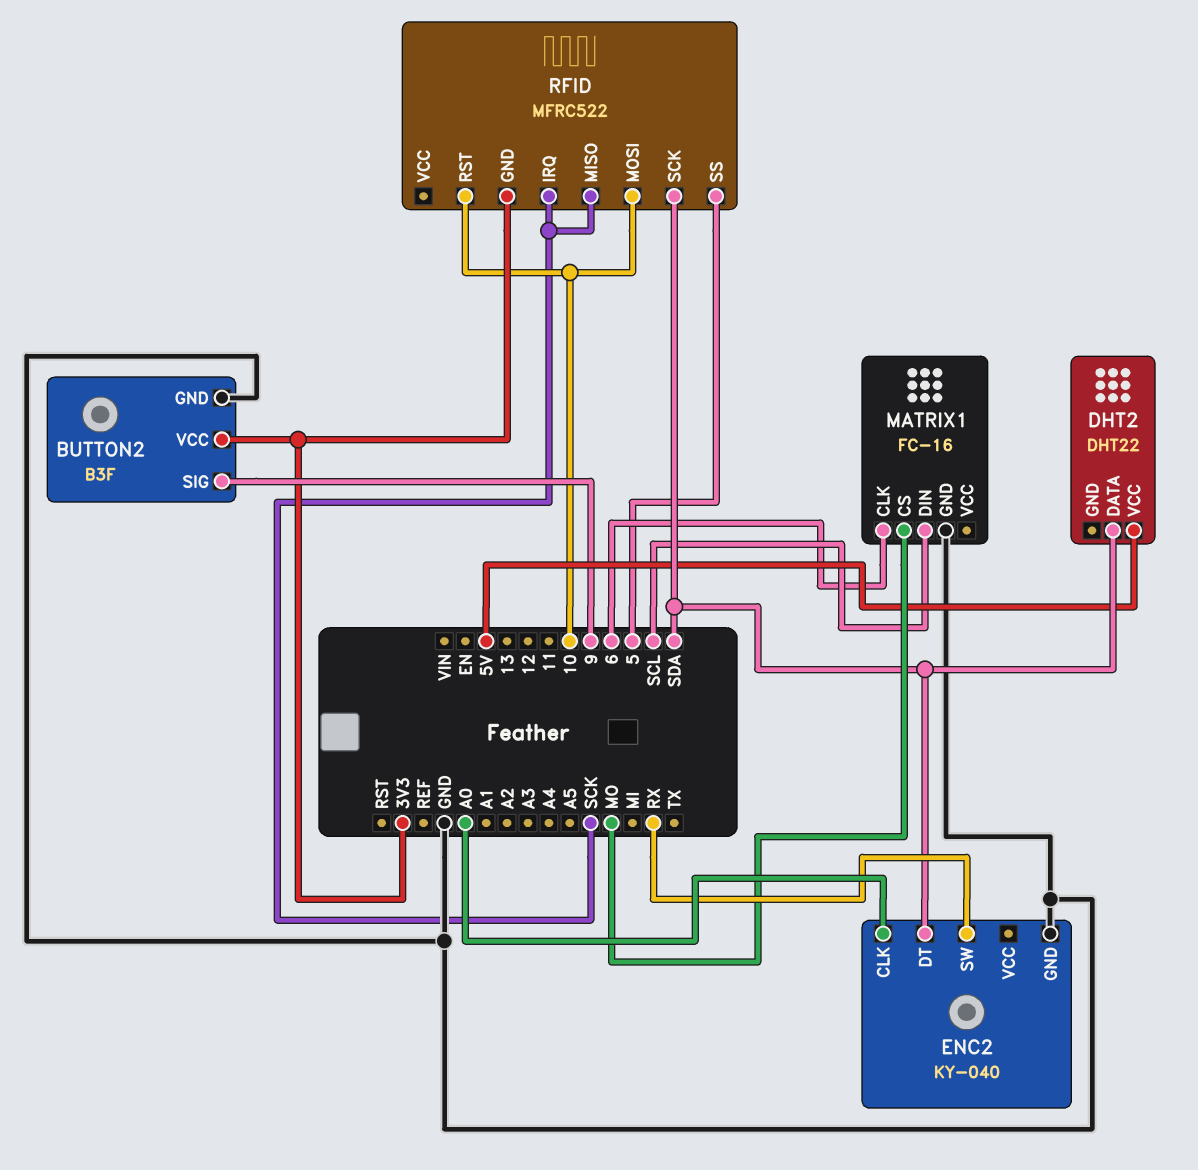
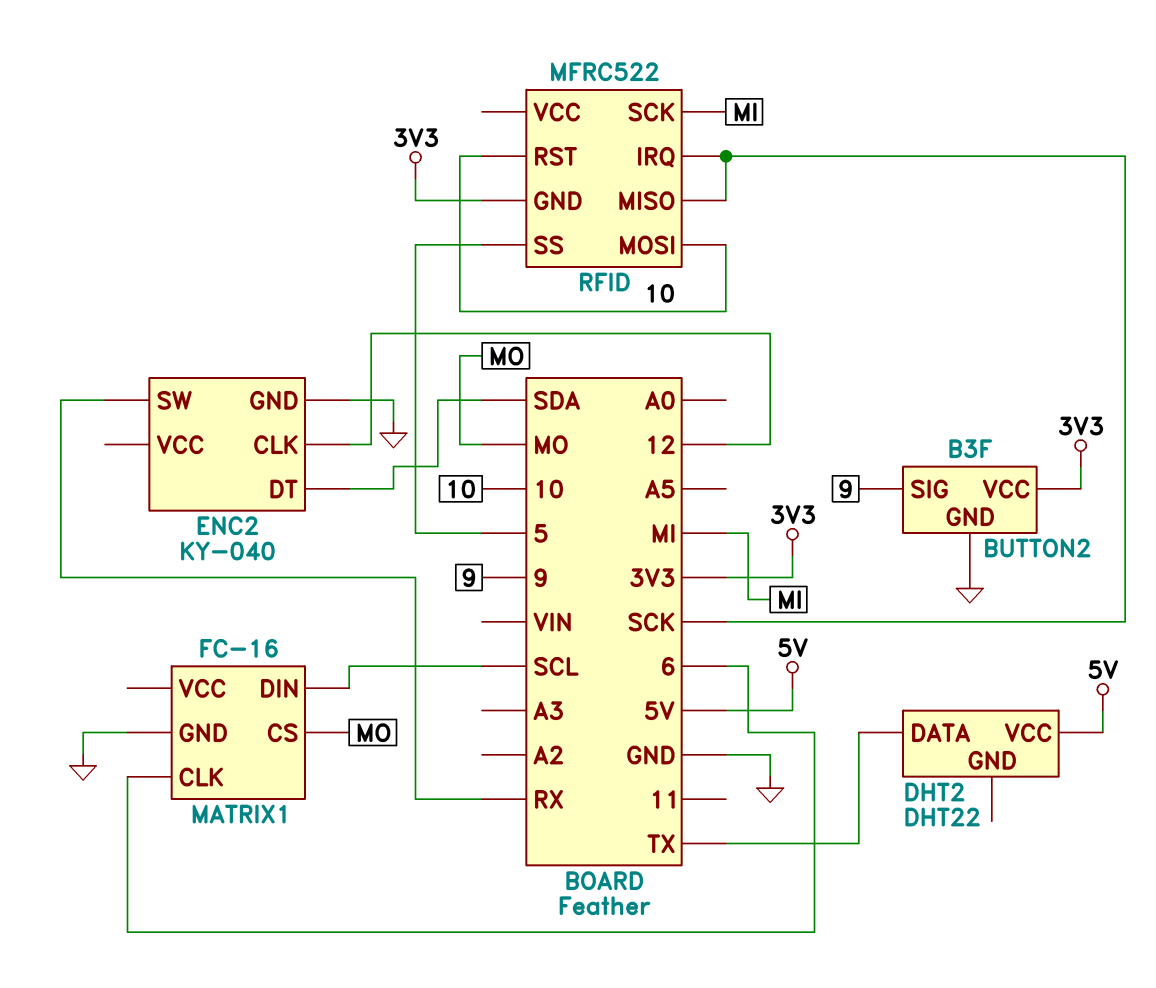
DHT2 pin DATA: SDA -> TX
ENC2 pin CLK: A0 -> 12
RFID pin SCK: SDA -> MI

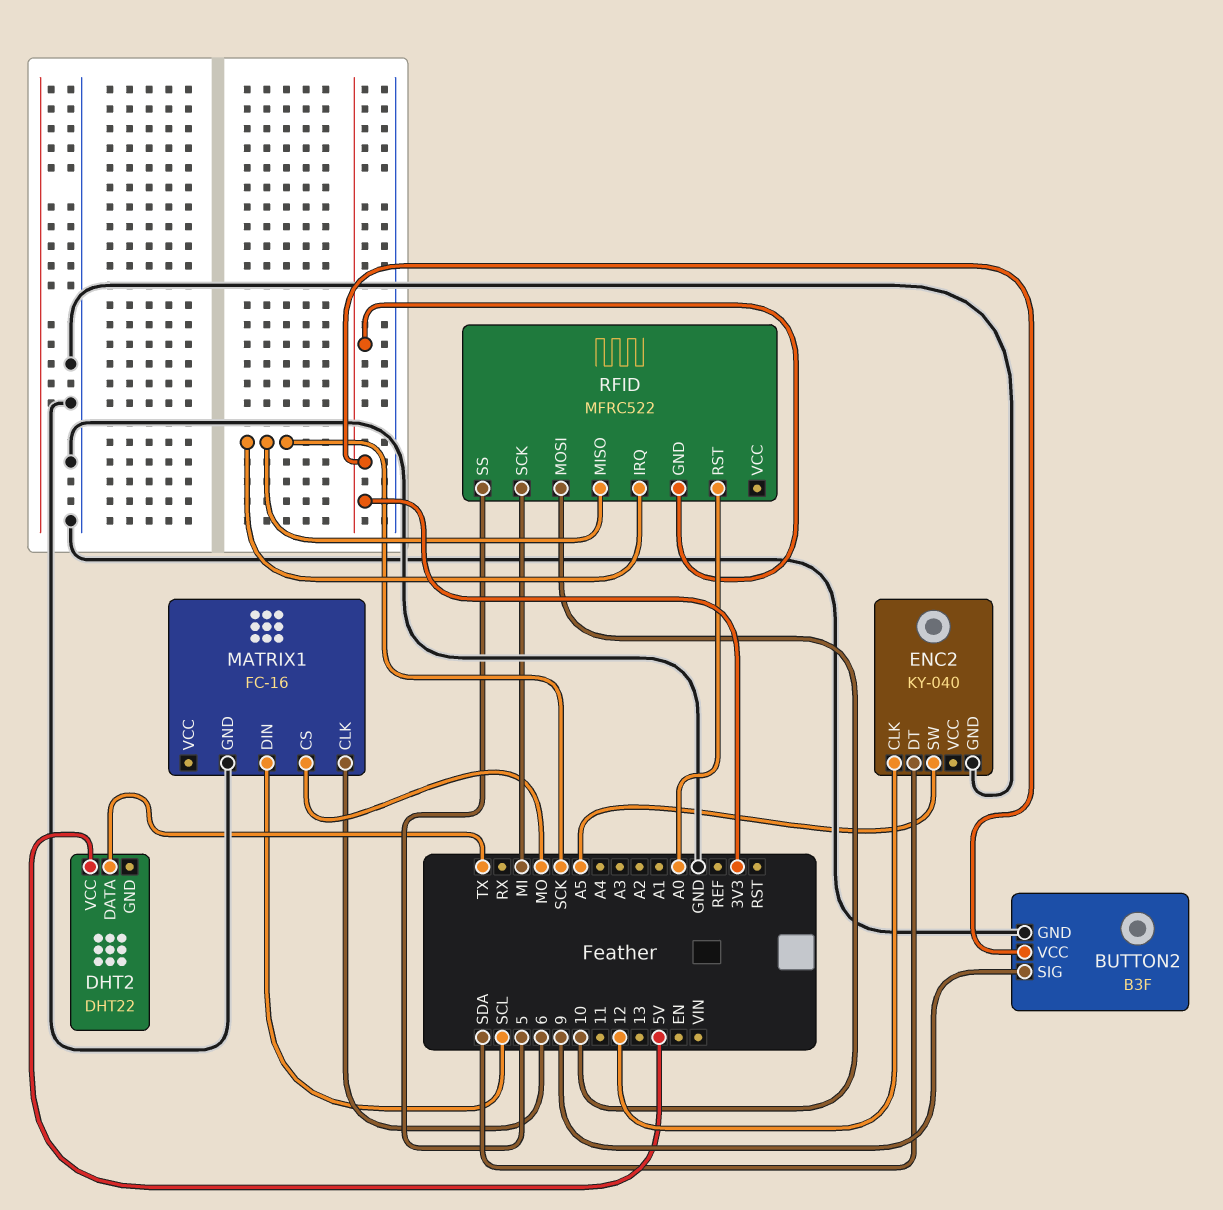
ENC2 pin SW: RX -> A5
RFID pin RST: 10 -> A0

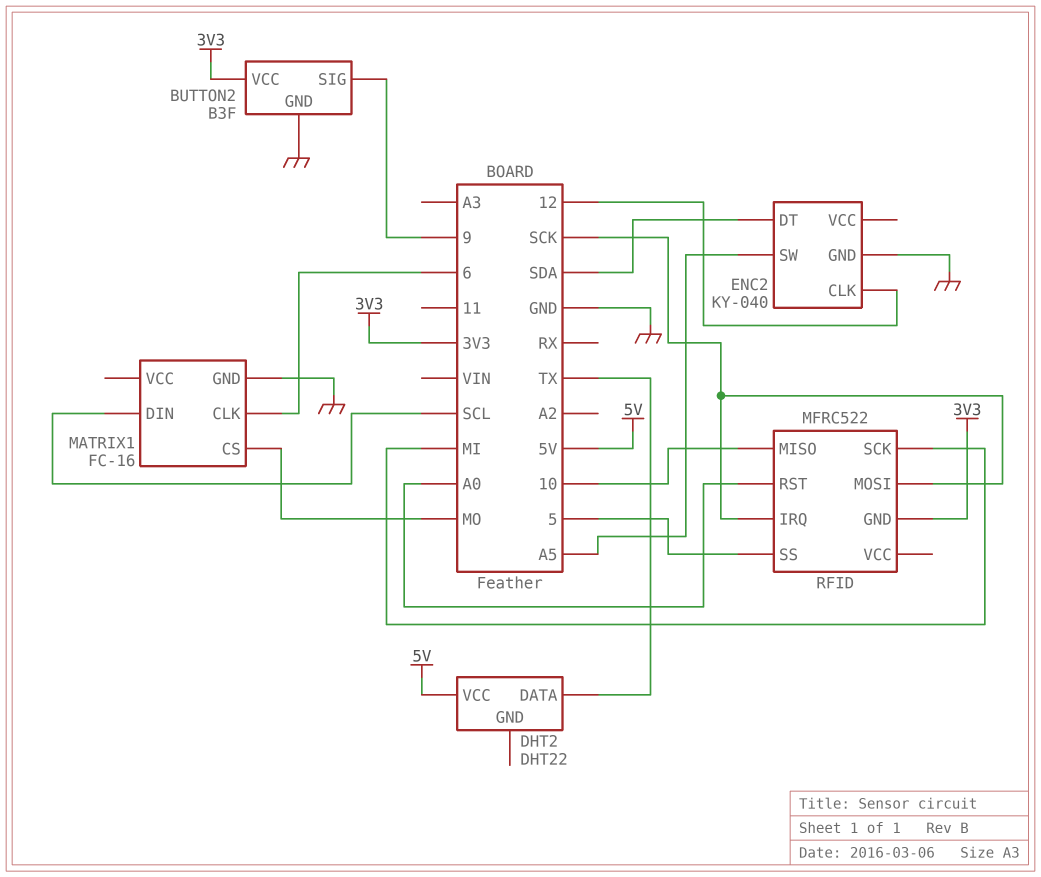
RFID pin MISO: SCK -> 10
RFID pin MOSI: 10 -> SCK

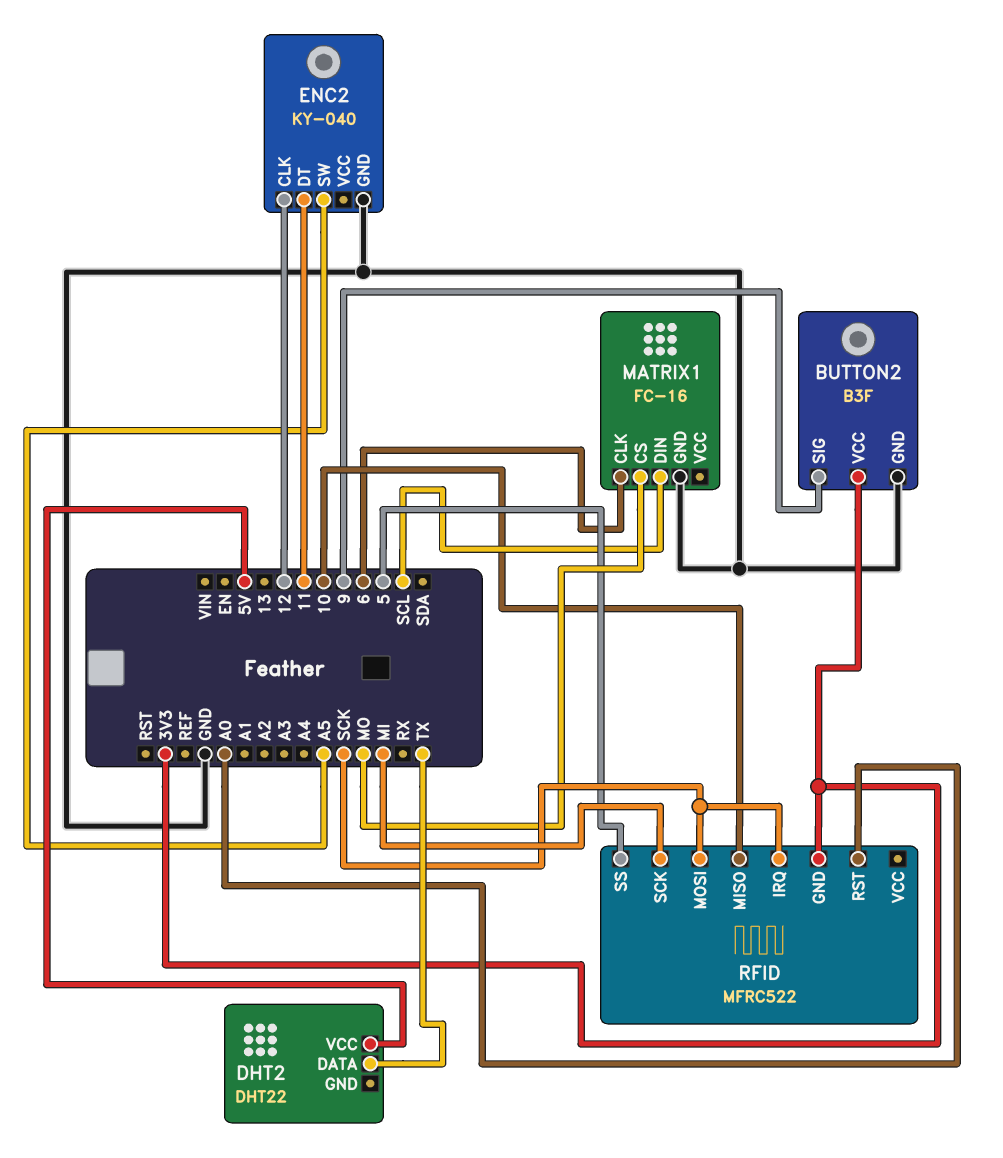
ENC2 pin DT: SDA -> 11

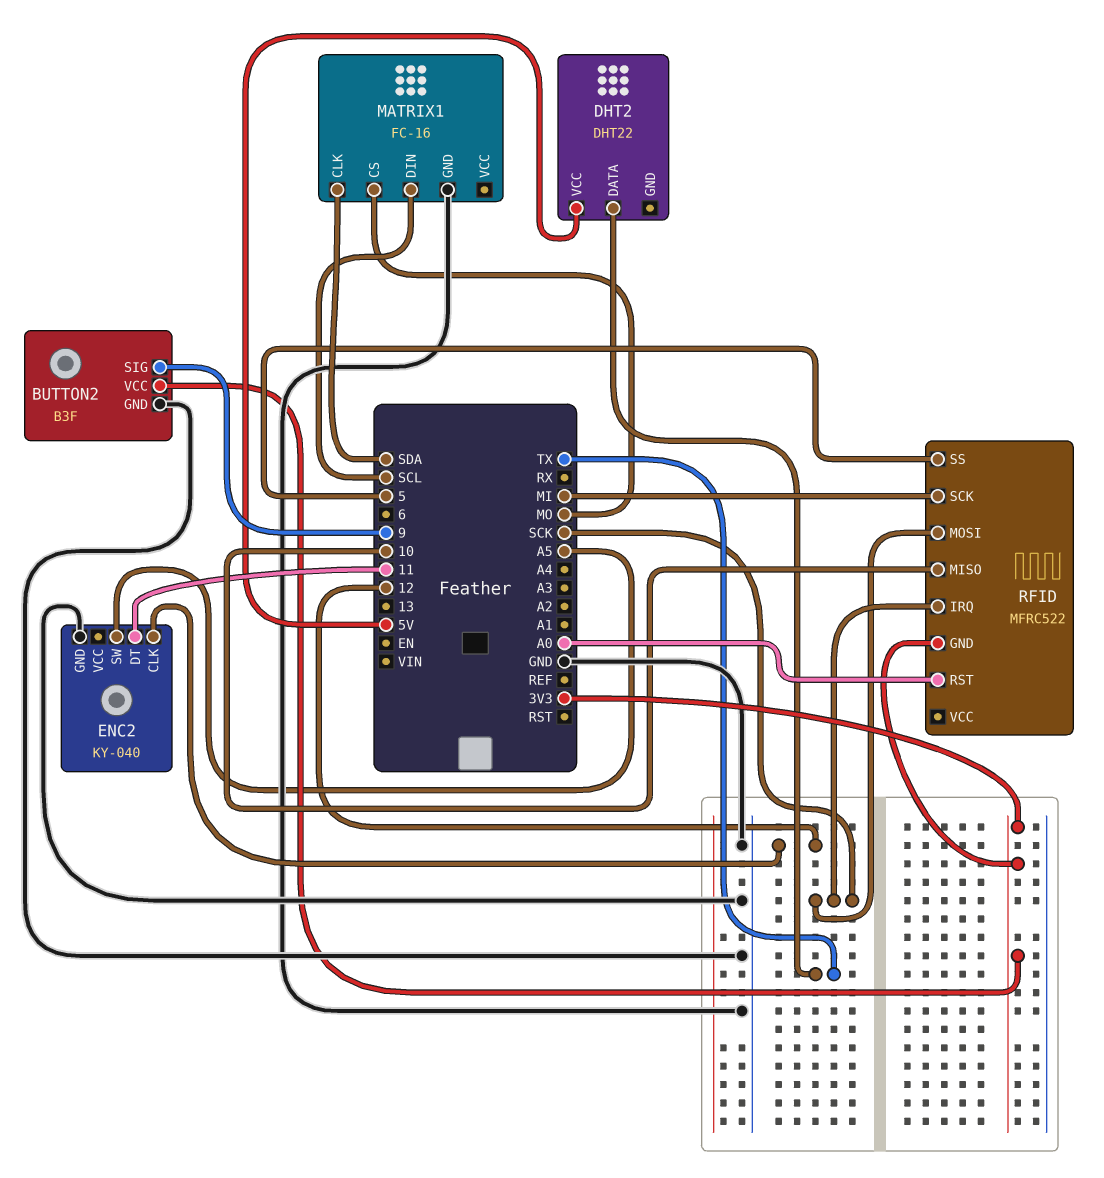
MATRIX1 pin CLK: 6 -> SDA

